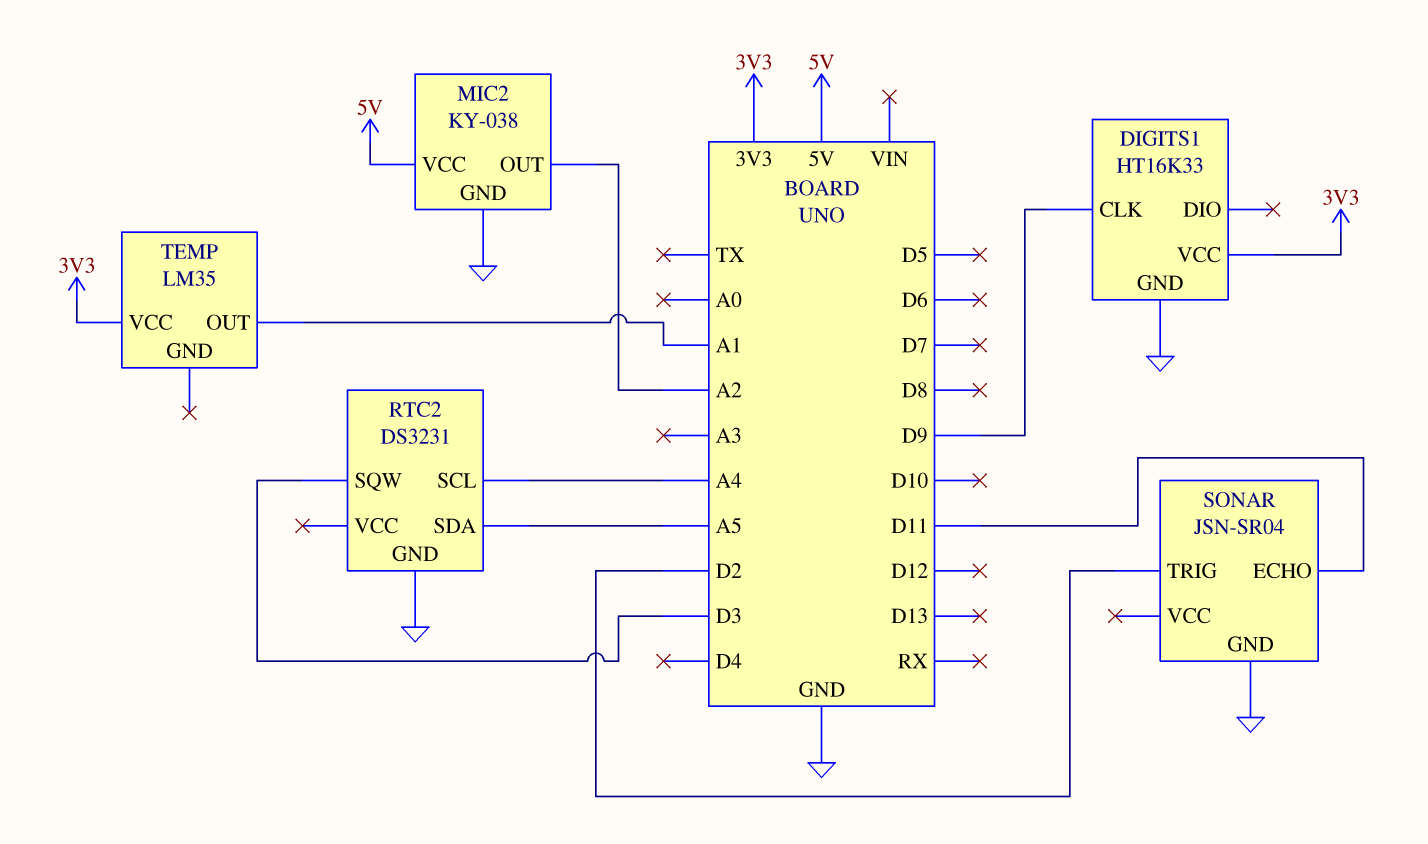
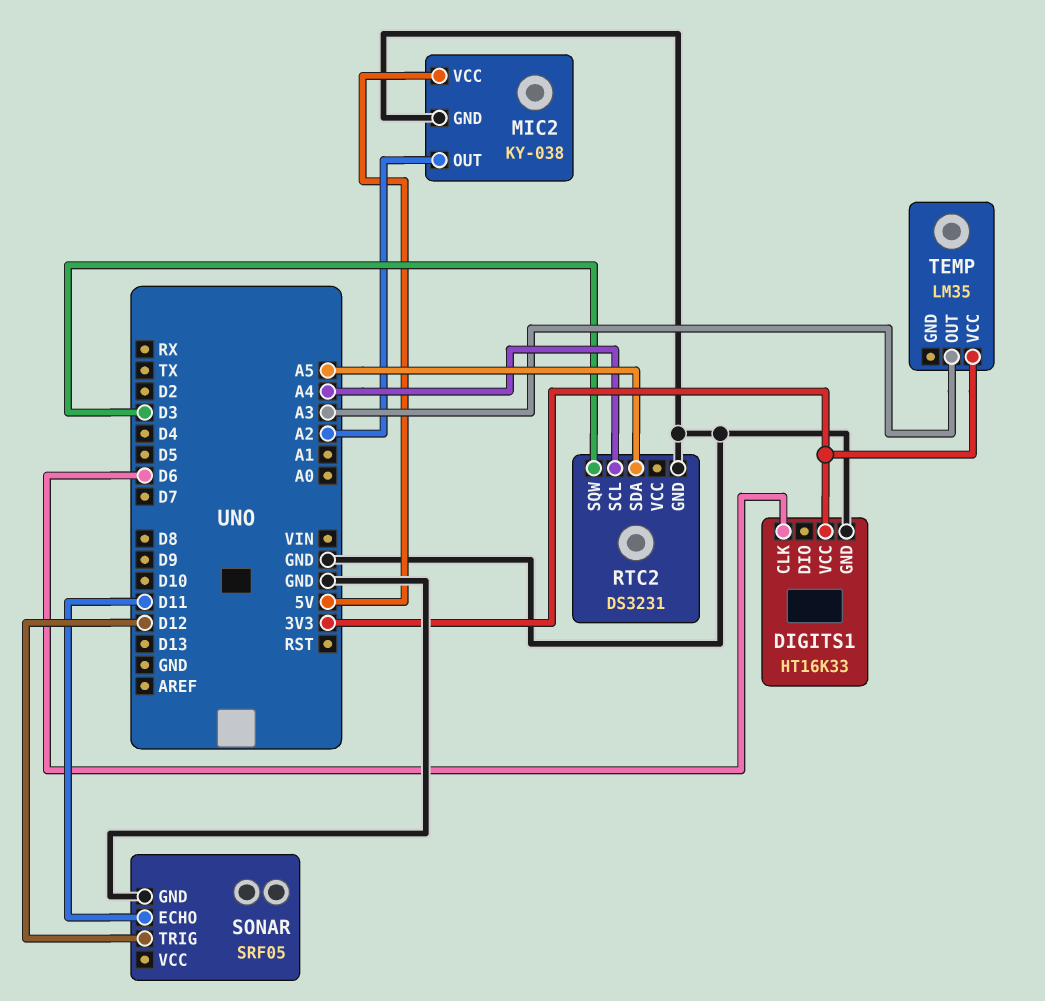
DIGITS1 pin CLK: D9 -> D6
SONAR: JSN-SR04 -> SRF05
SONAR pin TRIG: D2 -> D12
TEMP pin OUT: A1 -> A3

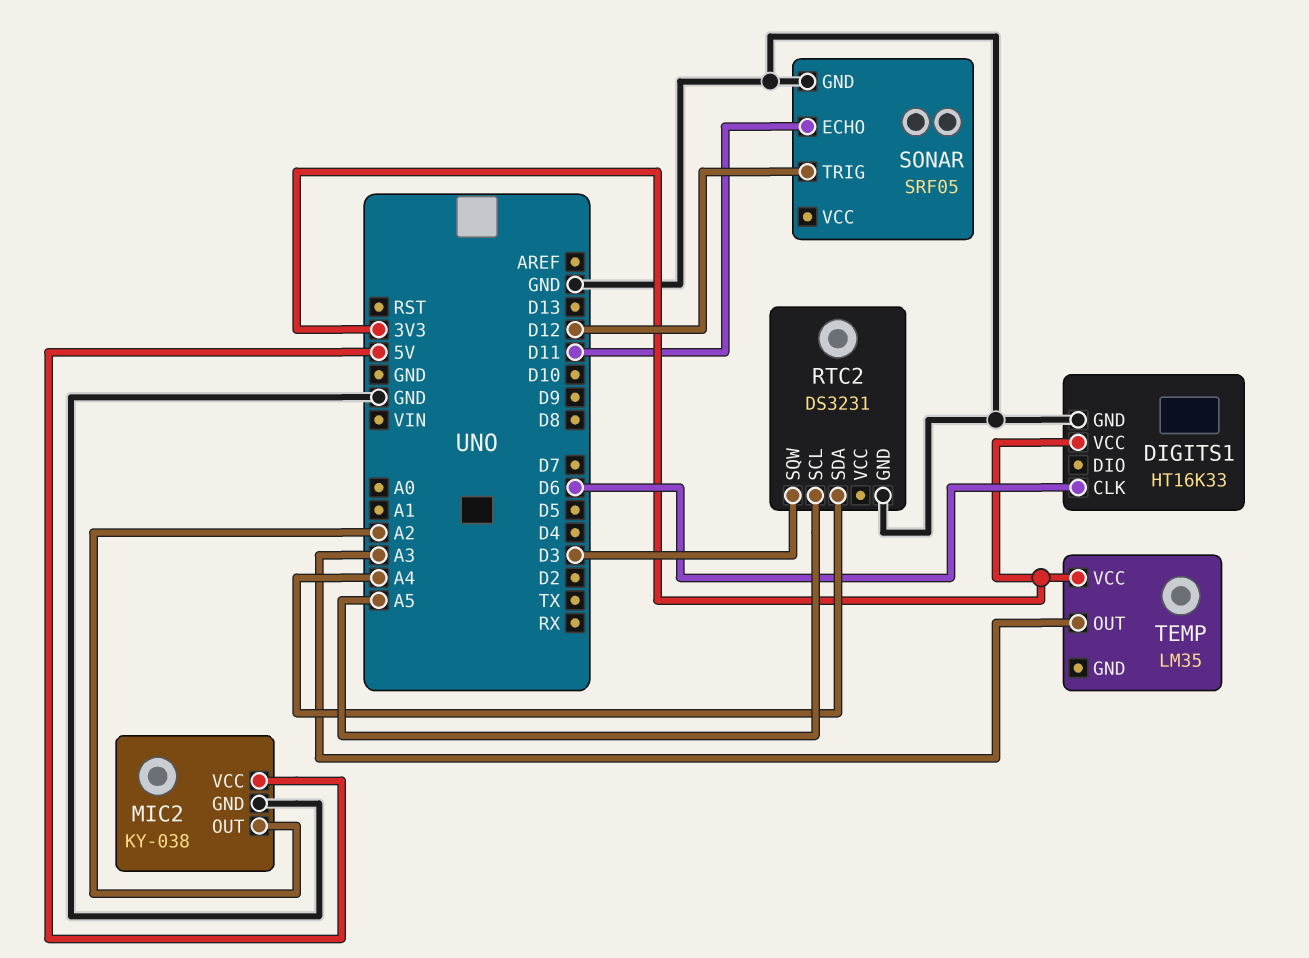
RTC2 pin SCL: A4 -> A5
RTC2 pin SDA: A5 -> A4

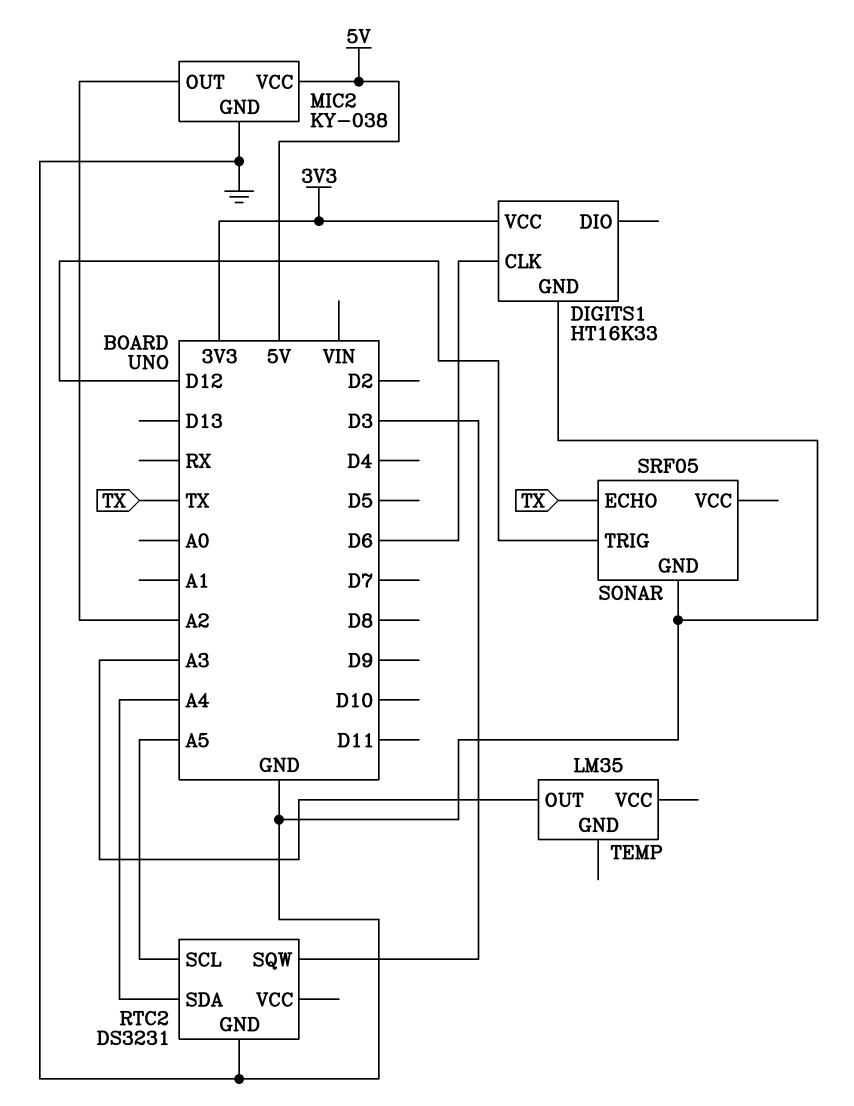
SONAR pin ECHO: D11 -> TX
TEMP pin VCC: 3V3 -> none

